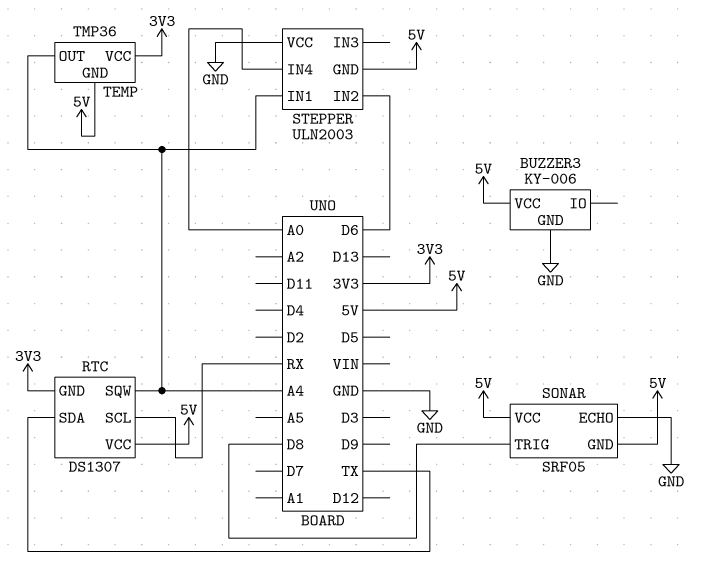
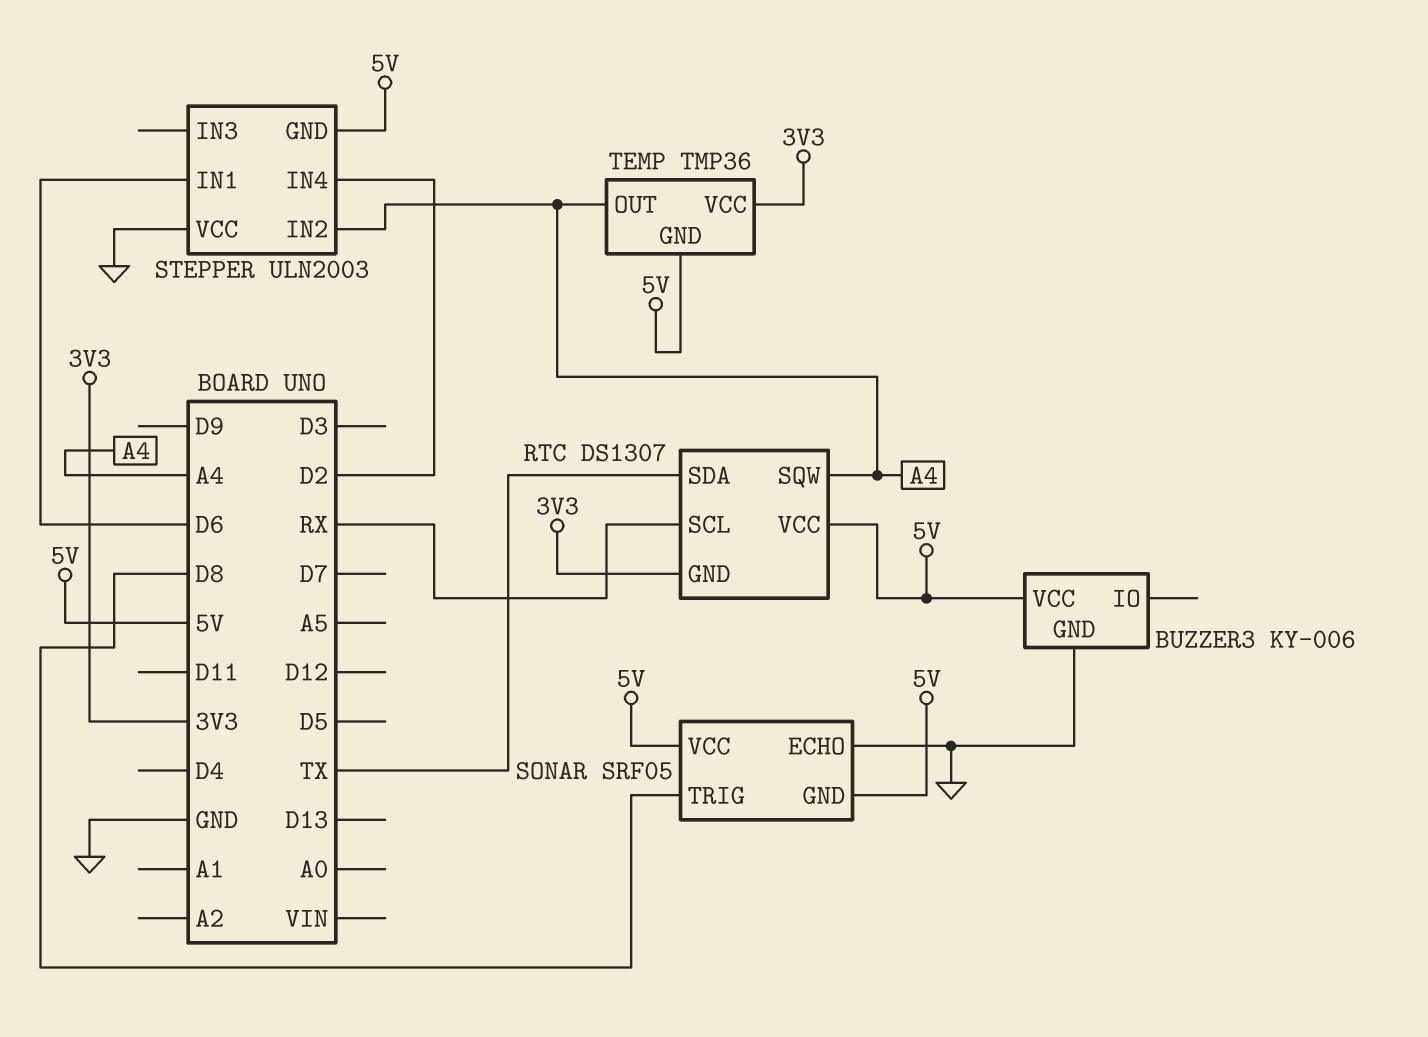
STEPPER pin IN1: A4 -> D6
STEPPER pin IN2: D6 -> A4
STEPPER pin IN4: A0 -> D2

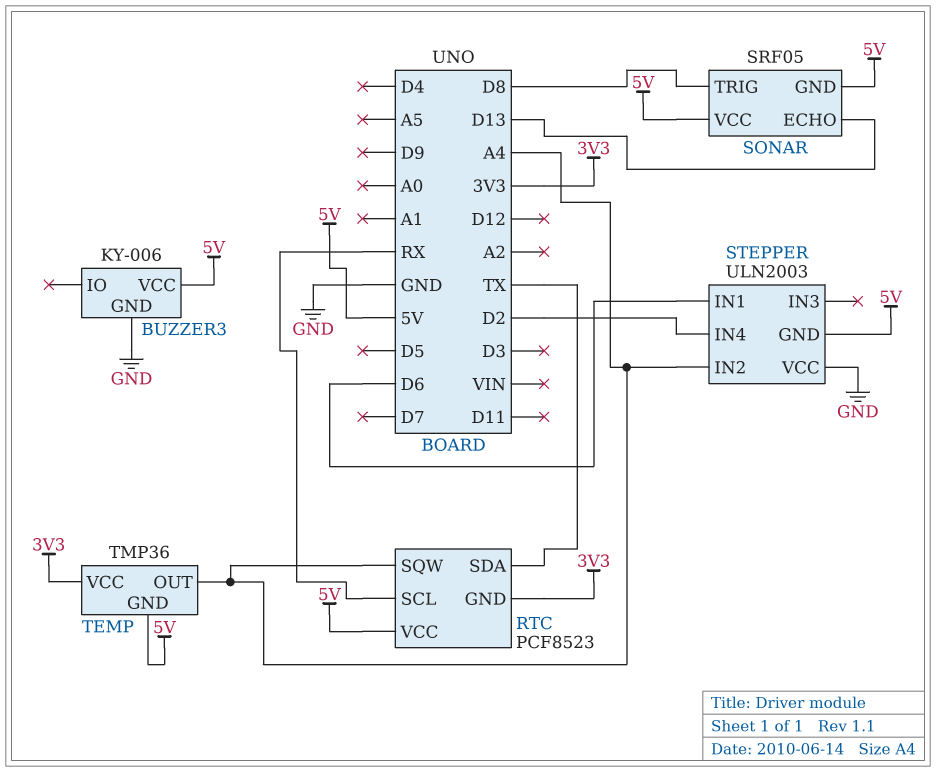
RTC: DS1307 -> PCF8523
SONAR pin ECHO: GND -> D13

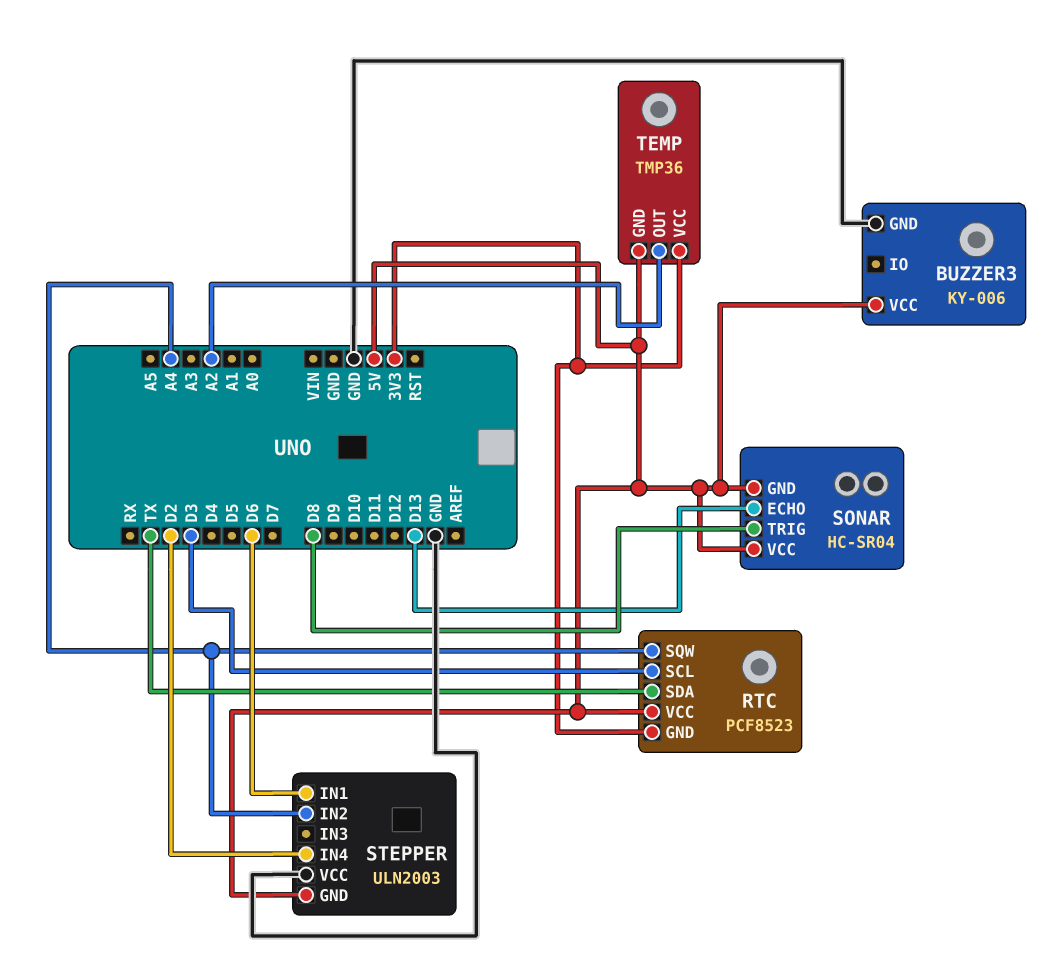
RTC pin SCL: RX -> D3
SONAR: SRF05 -> HC-SR04
TEMP pin OUT: A4 -> A2

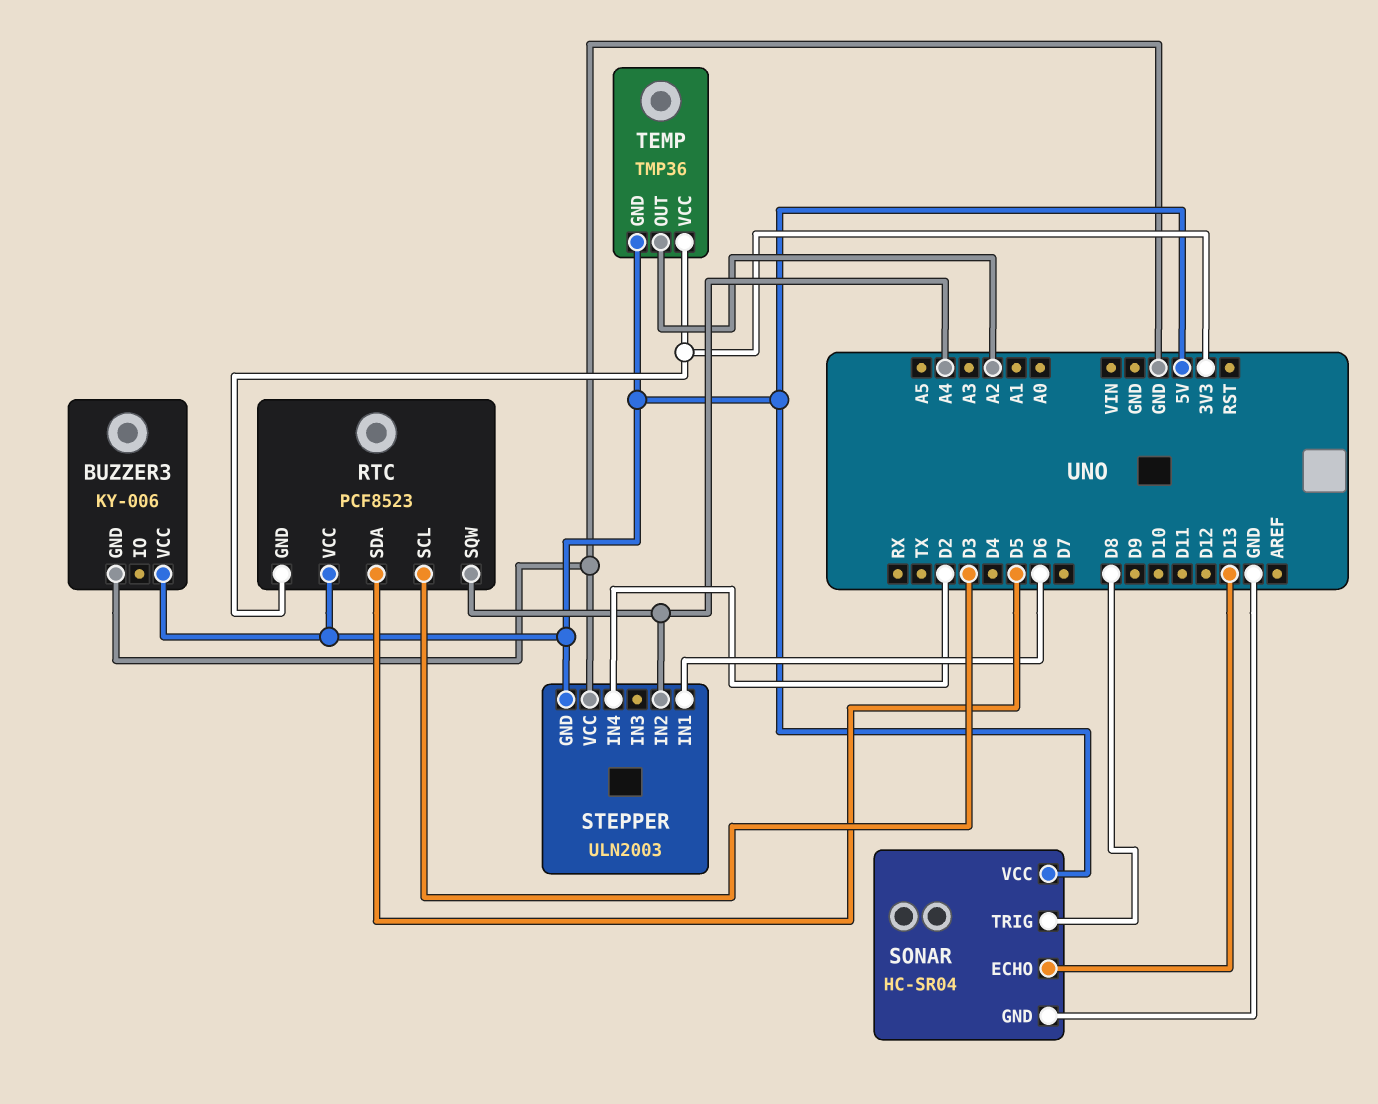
RTC pin SDA: TX -> D5
SONAR pin GND: 5V -> GND

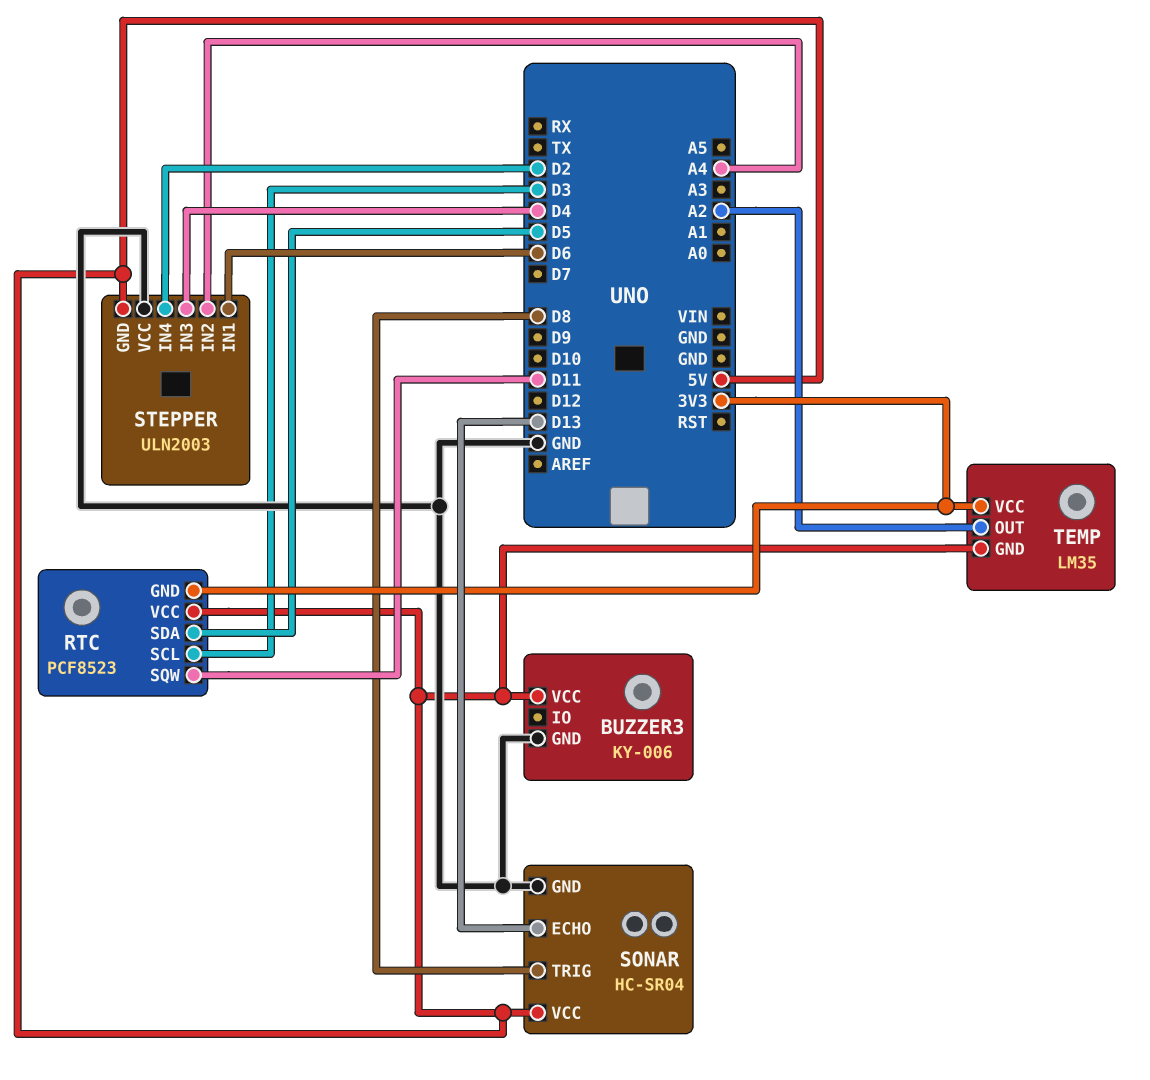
RTC pin SQW: A4 -> D11
STEPPER pin IN3: none -> D4
TEMP: TMP36 -> LM35

